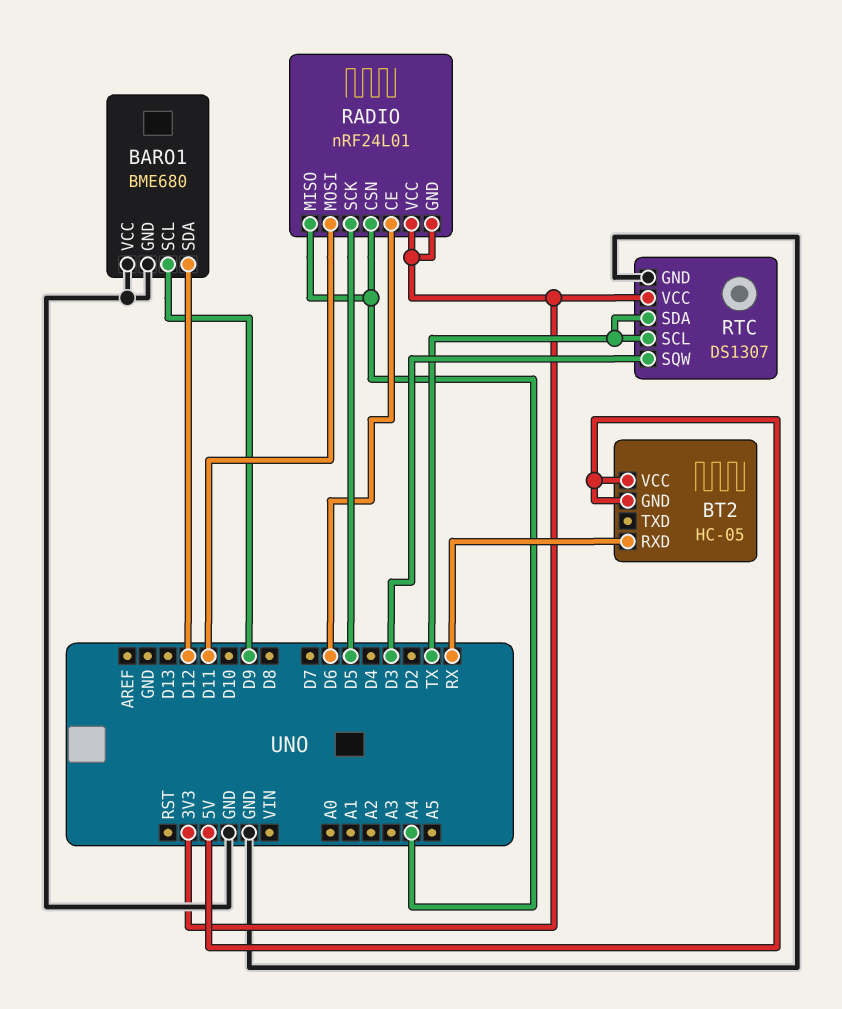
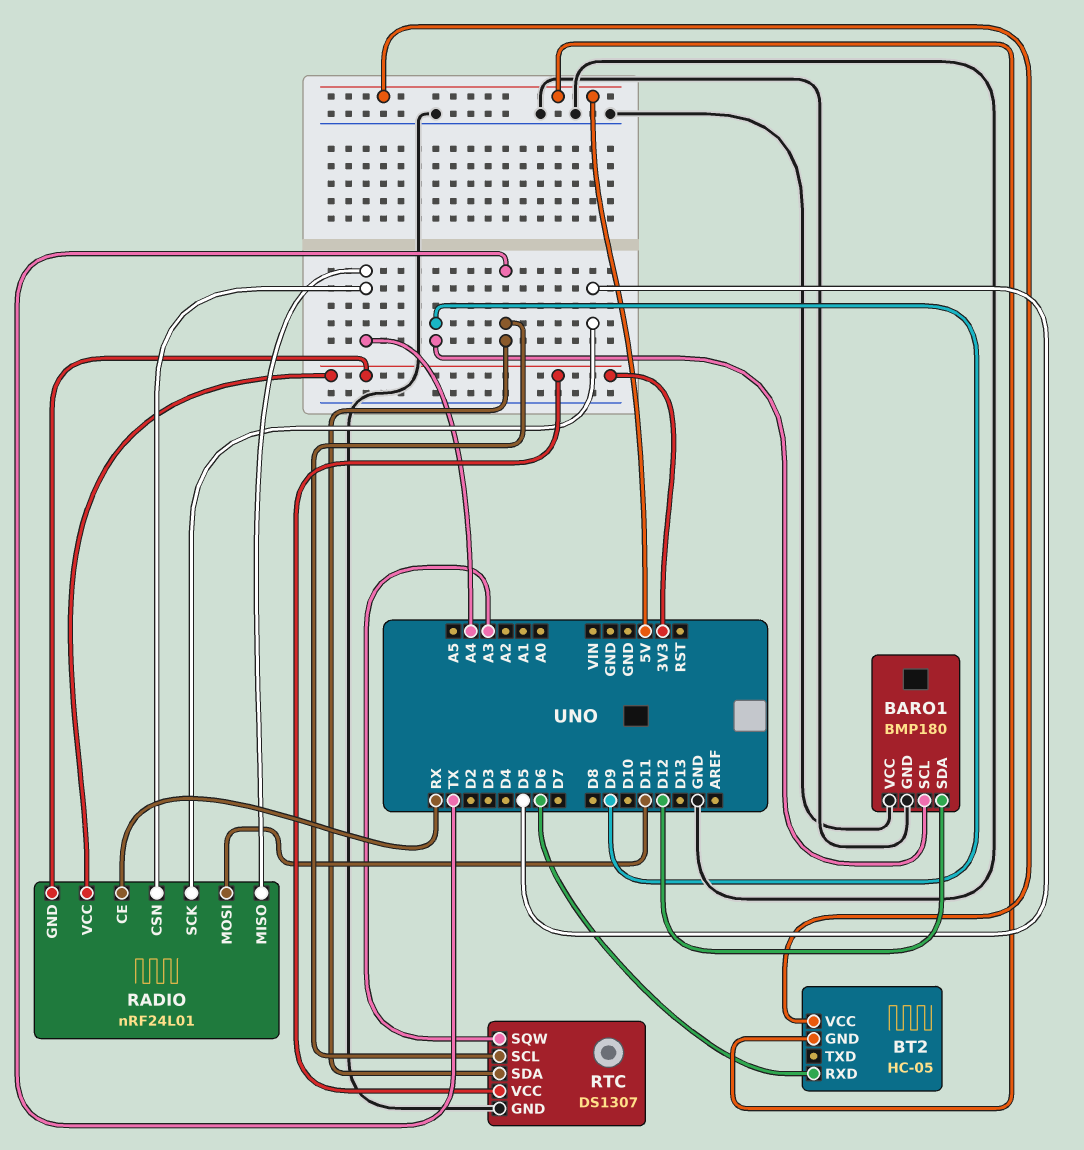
BARO1: BME680 -> BMP180
BT2 pin RXD: RX -> D6
RADIO pin CE: D6 -> RX
RTC pin SQW: D3 -> A3

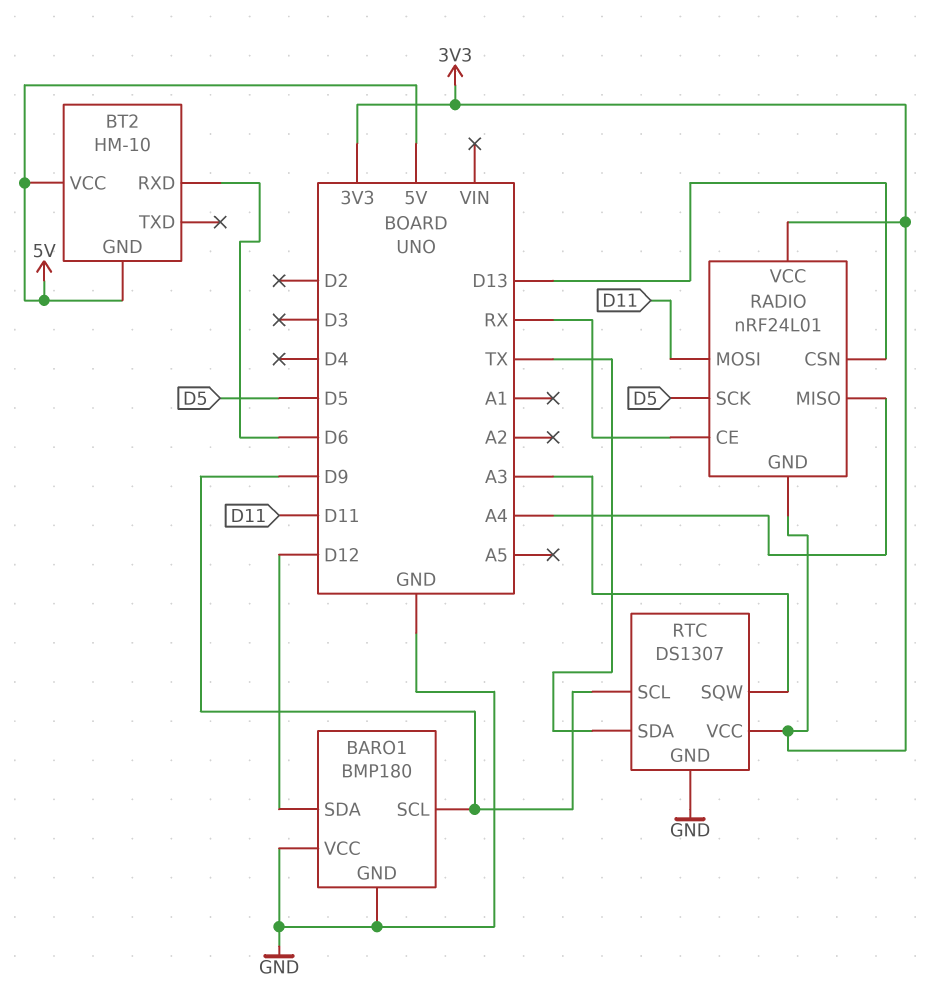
BT2: HC-05 -> HM-10
RADIO pin CSN: A4 -> D13
RTC pin SCL: TX -> D9

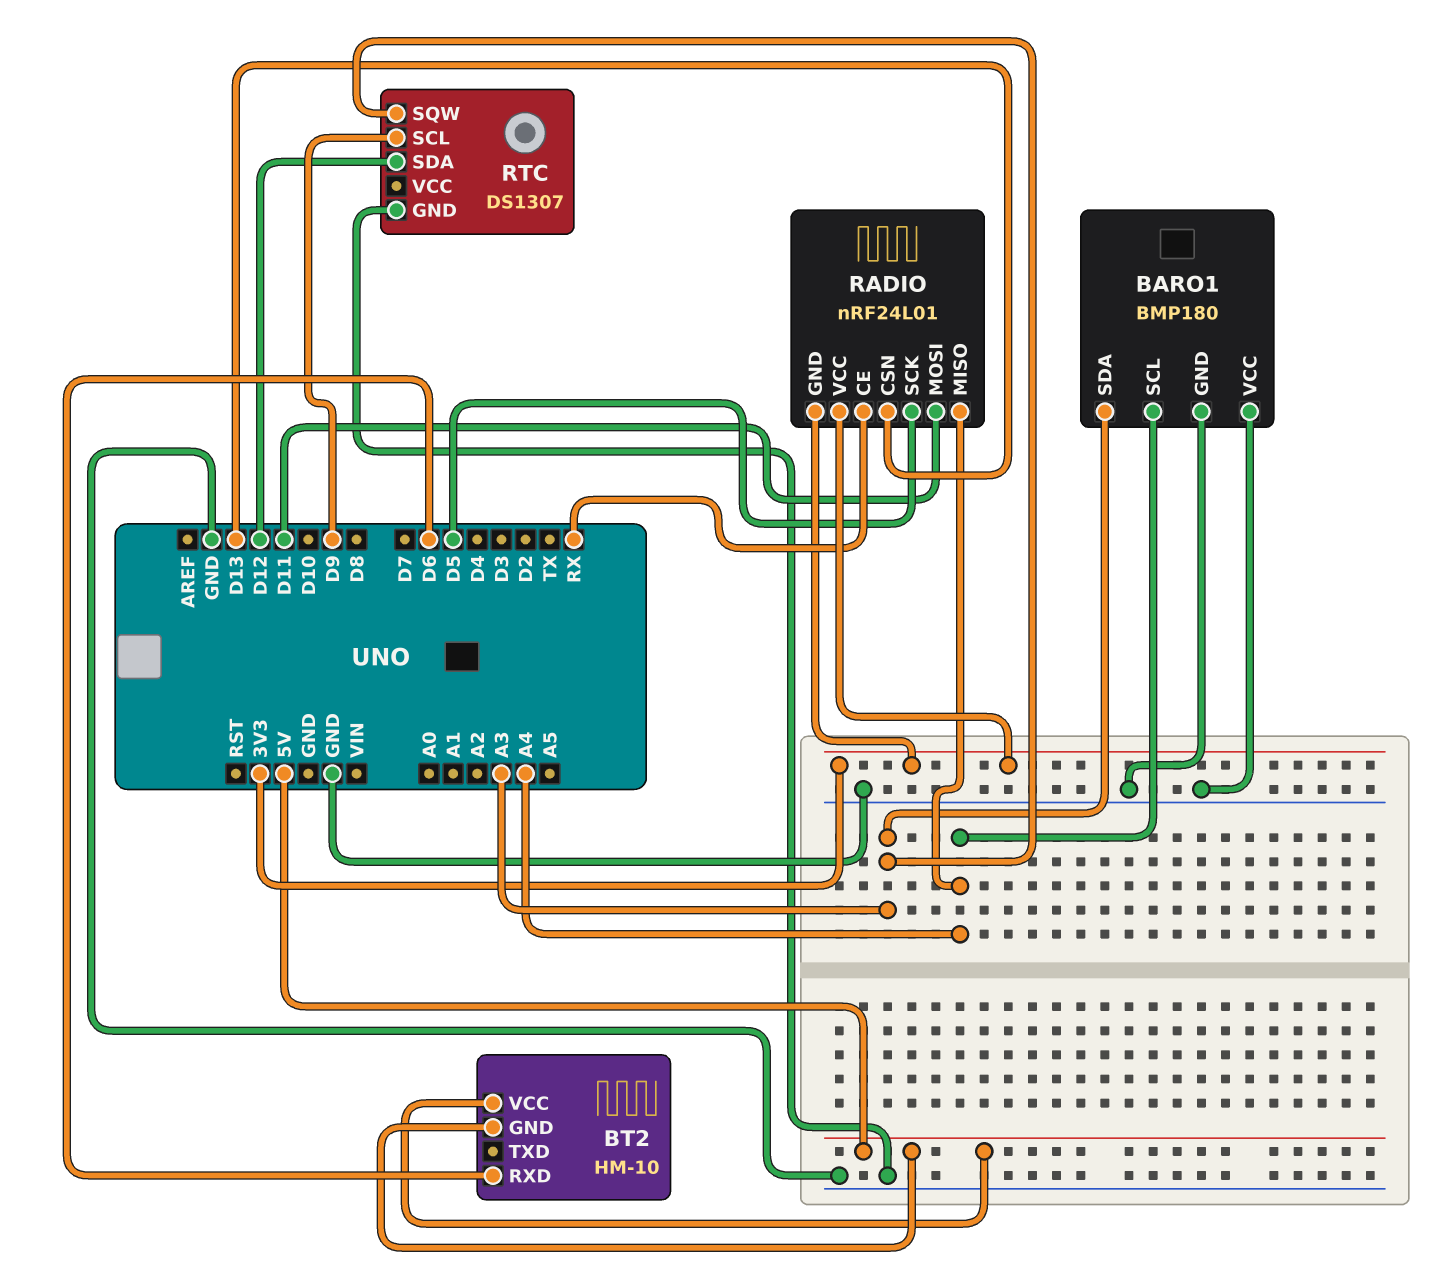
BARO1 pin SCL: D9 -> A4
BARO1 pin SDA: D12 -> A3
RTC pin SDA: TX -> D12
RTC pin VCC: 3V3 -> none

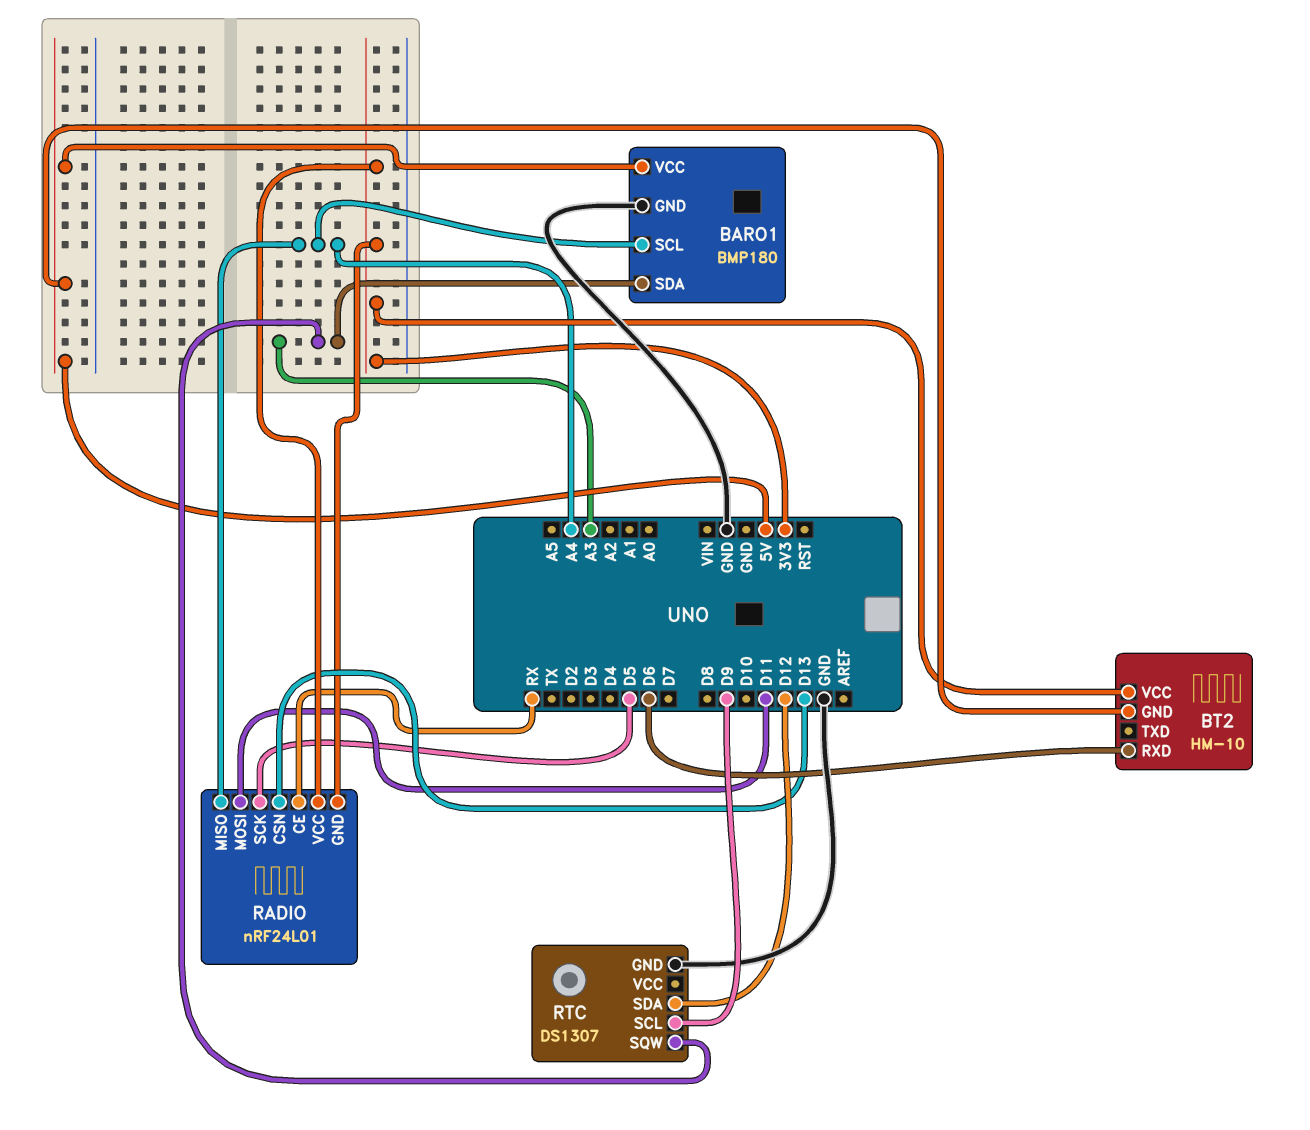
BARO1 pin VCC: GND -> 5V
BT2 pin VCC: 5V -> 3V3

